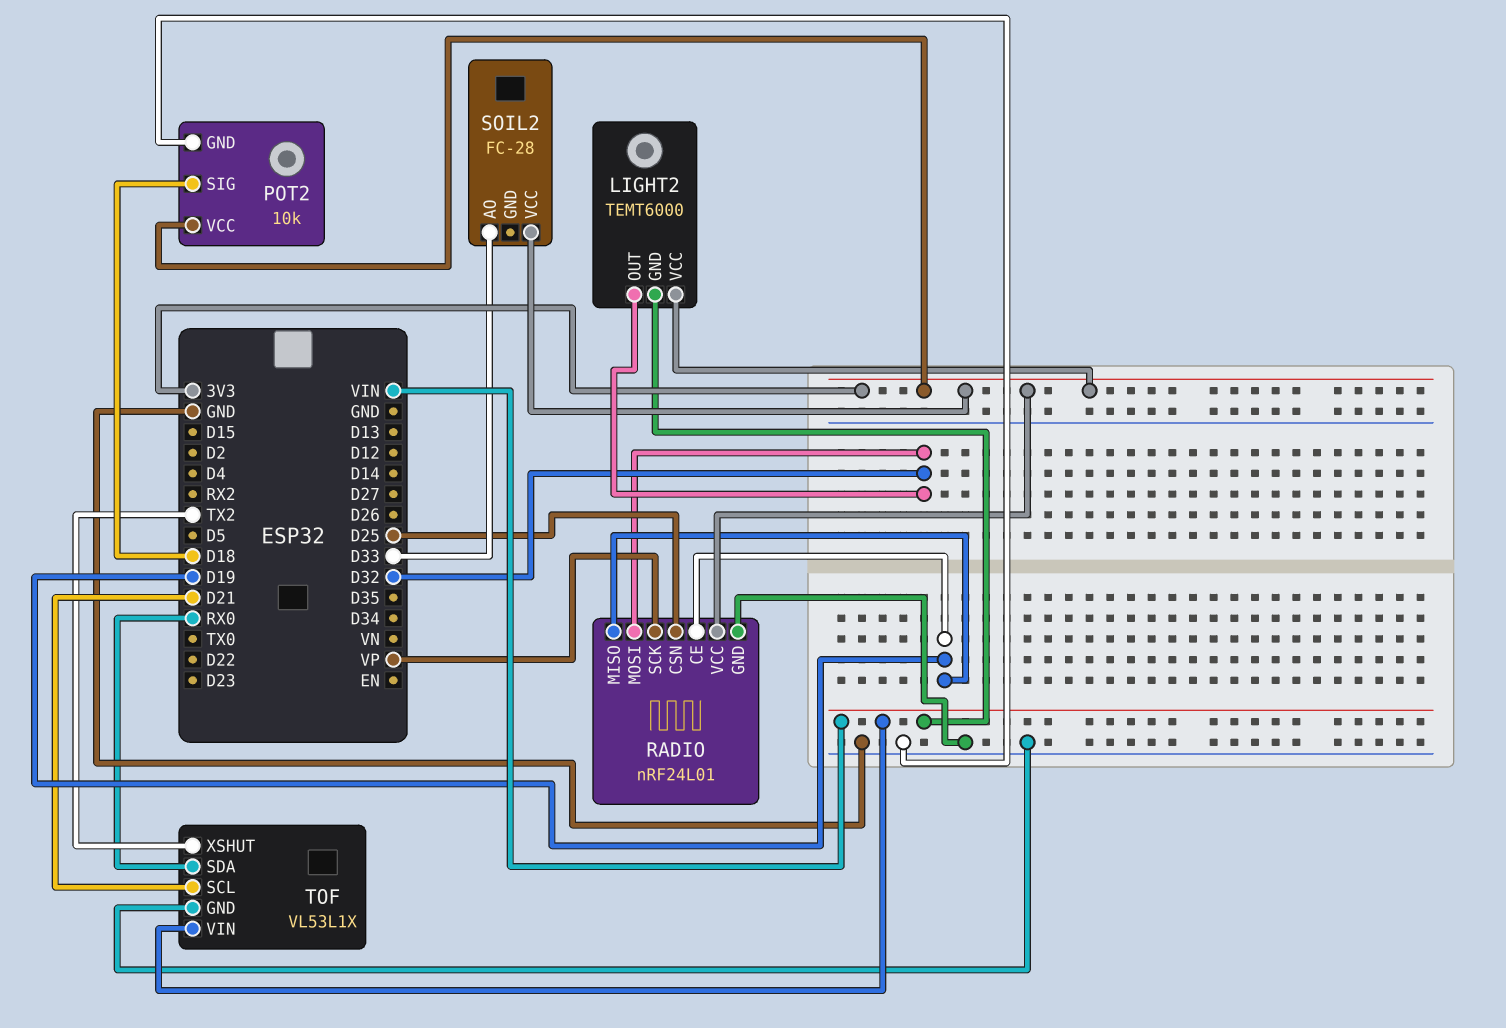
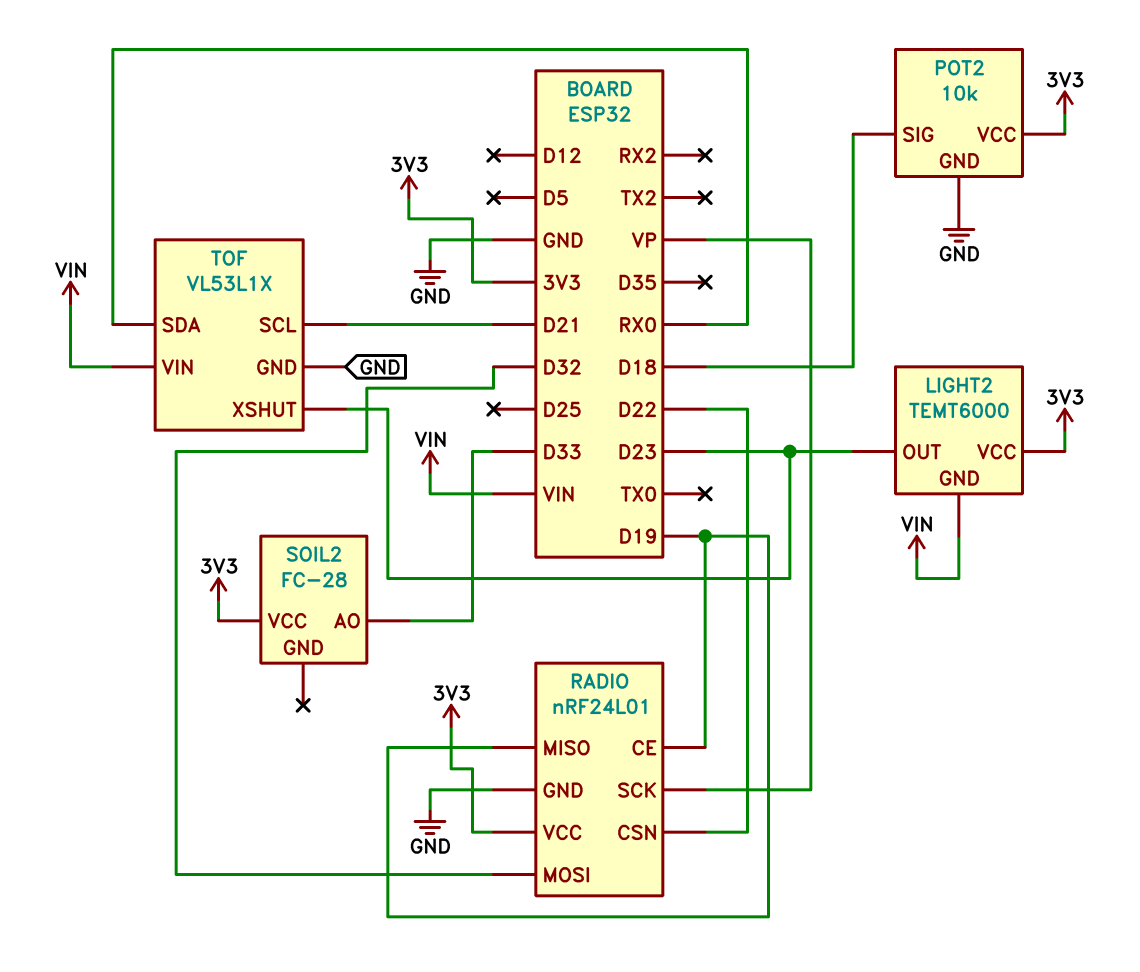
LIGHT2 pin OUT: D32 -> D23
RADIO pin CSN: D25 -> D22
TOF pin XSHUT: TX2 -> D23

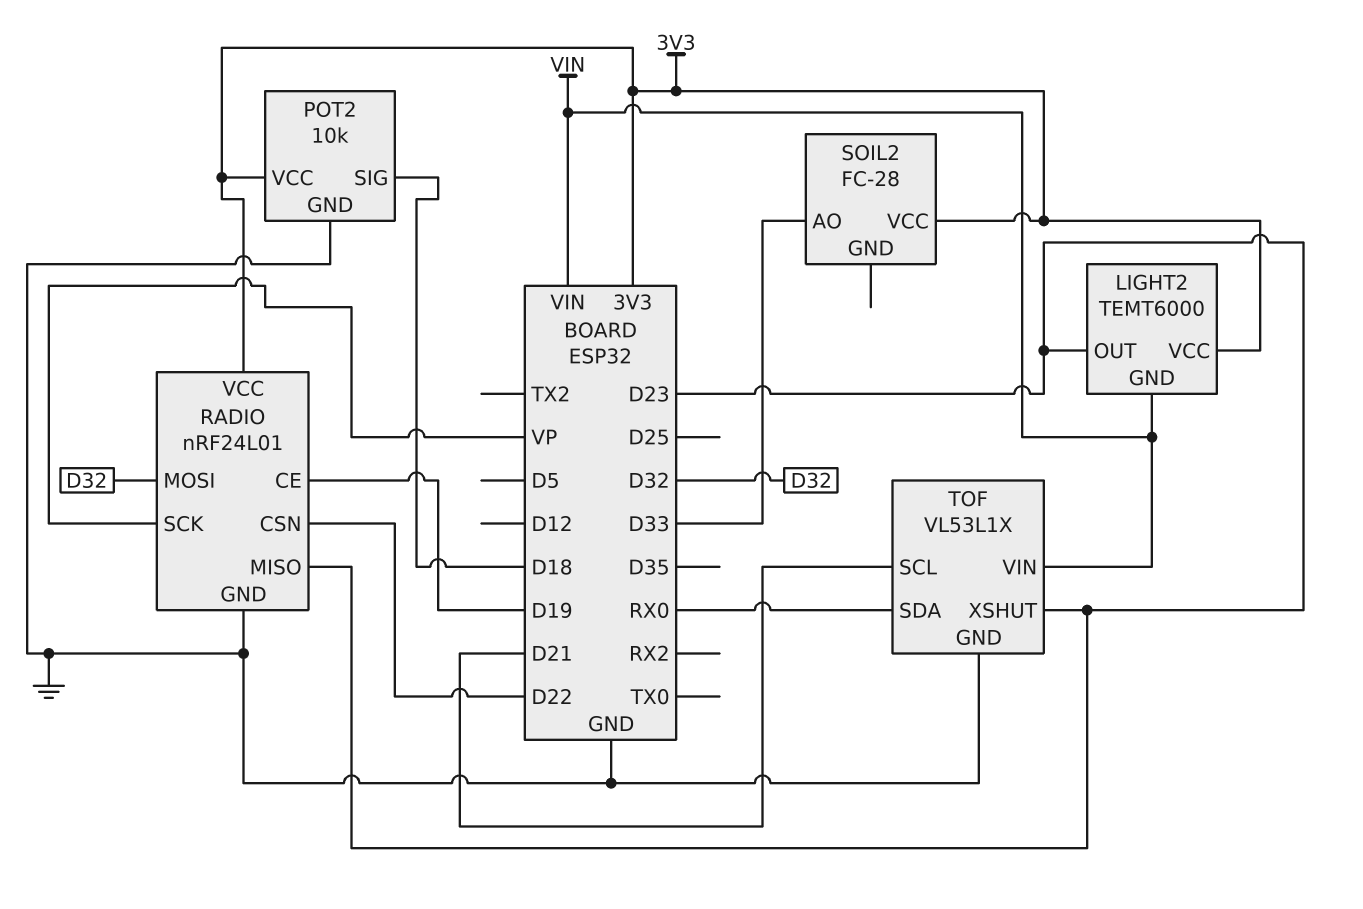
RADIO pin MISO: D19 -> D23

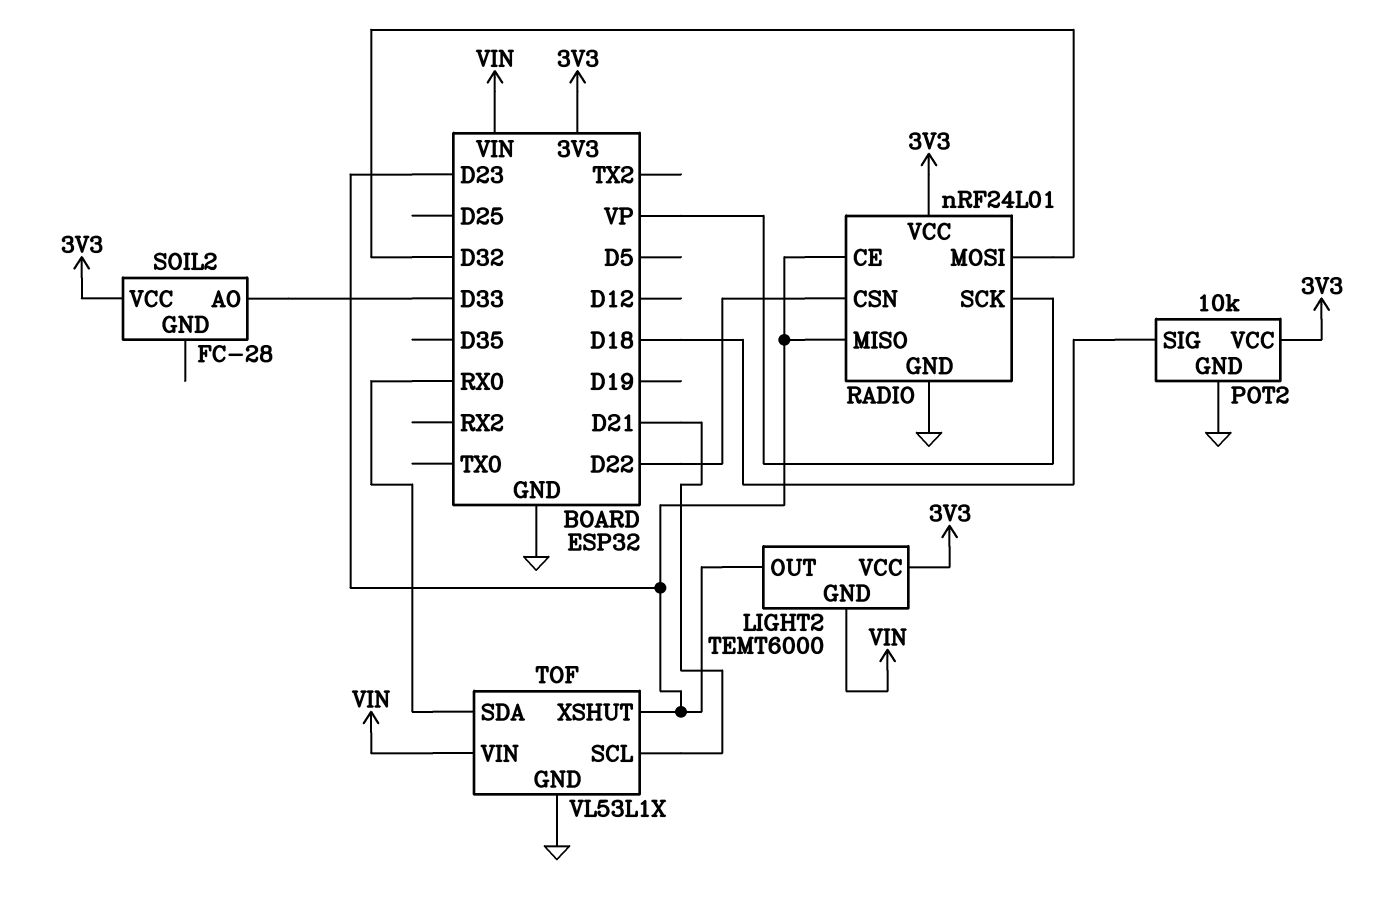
RADIO pin CE: D19 -> D23

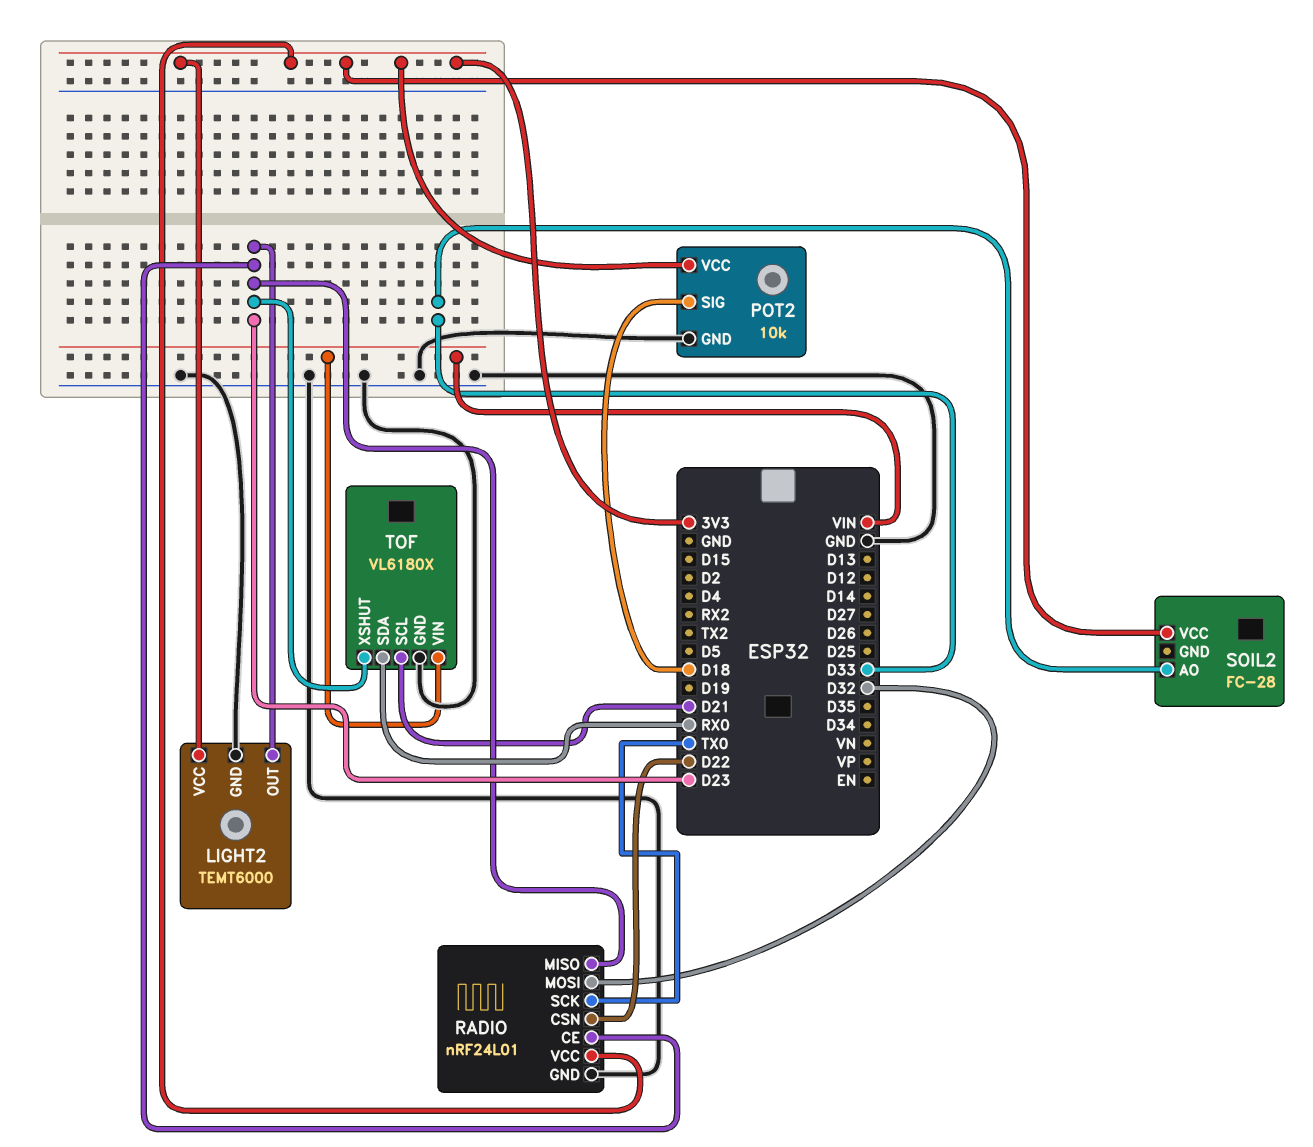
LIGHT2 pin GND: VIN -> GND
RADIO pin SCK: VP -> TX0
TOF: VL53L1X -> VL6180X

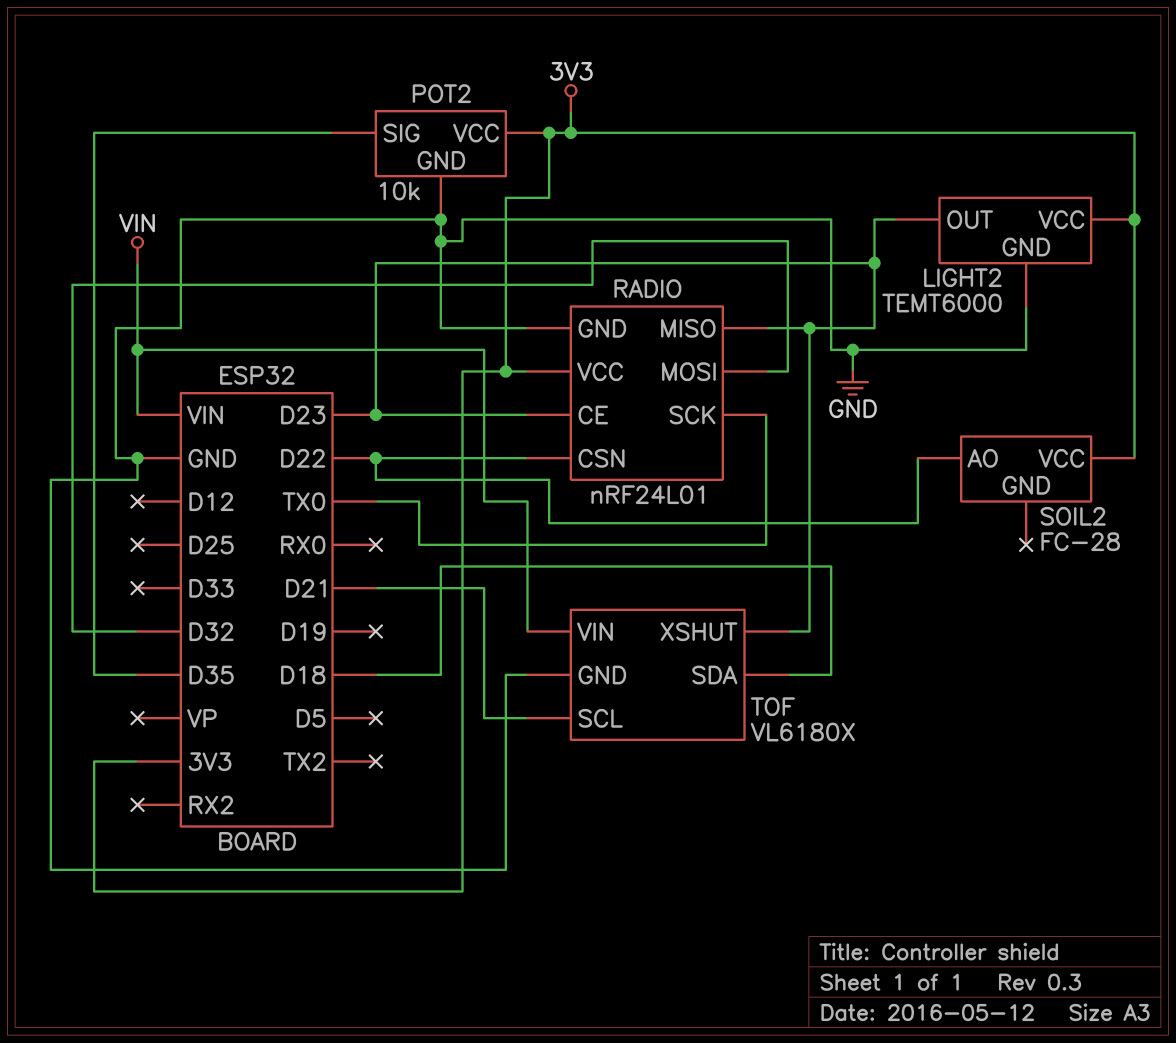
POT2 pin SIG: D18 -> D35
SOIL2 pin AO: D33 -> D22
TOF pin SDA: RX0 -> D18

